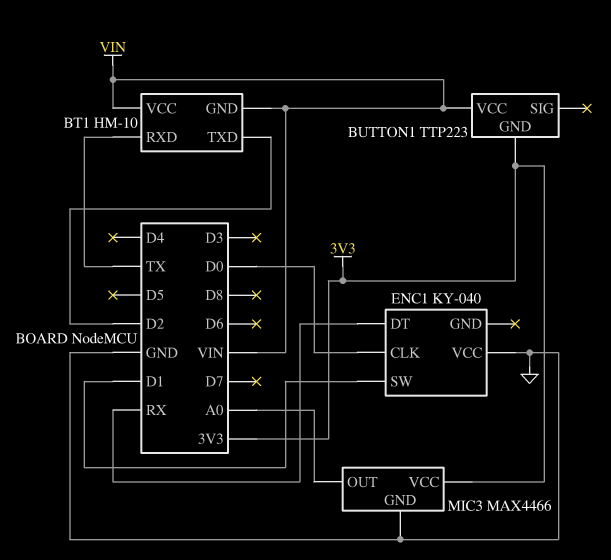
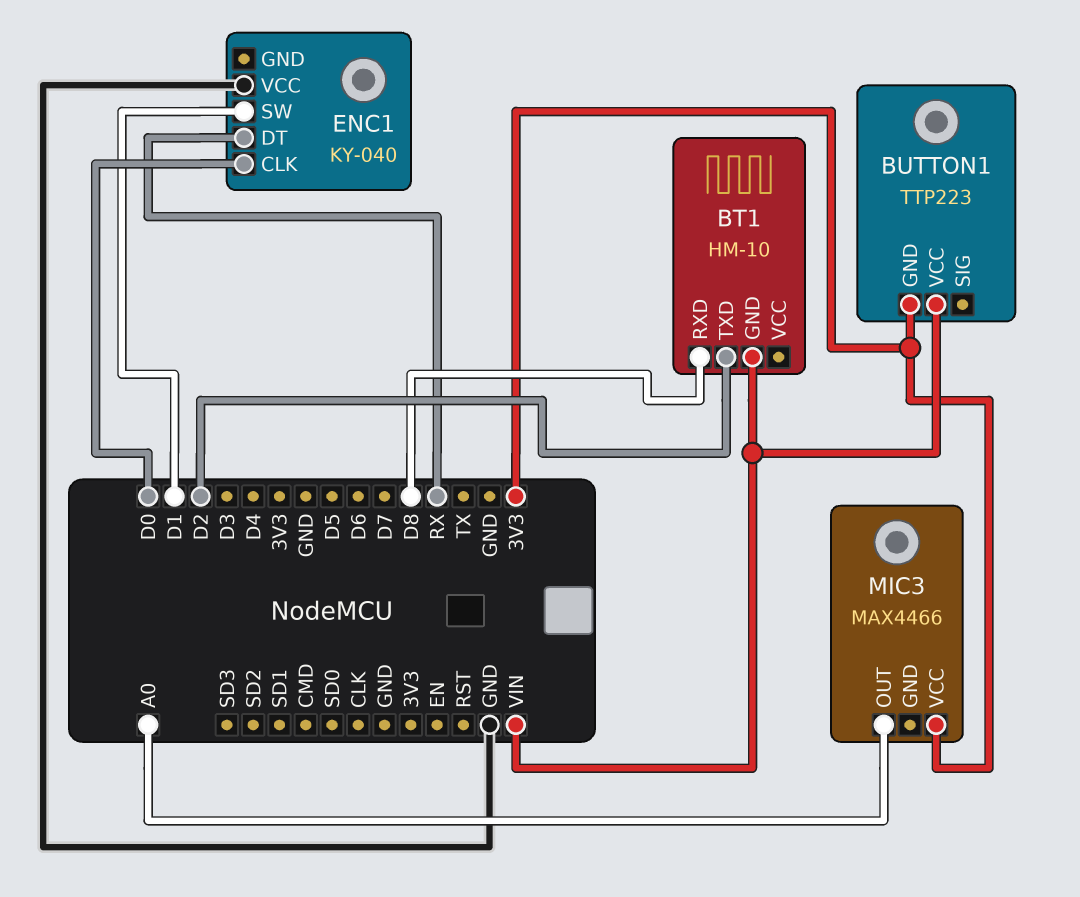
BT1 pin RXD: TX -> D8
BT1 pin VCC: VIN -> none
MIC3 pin GND: GND -> none

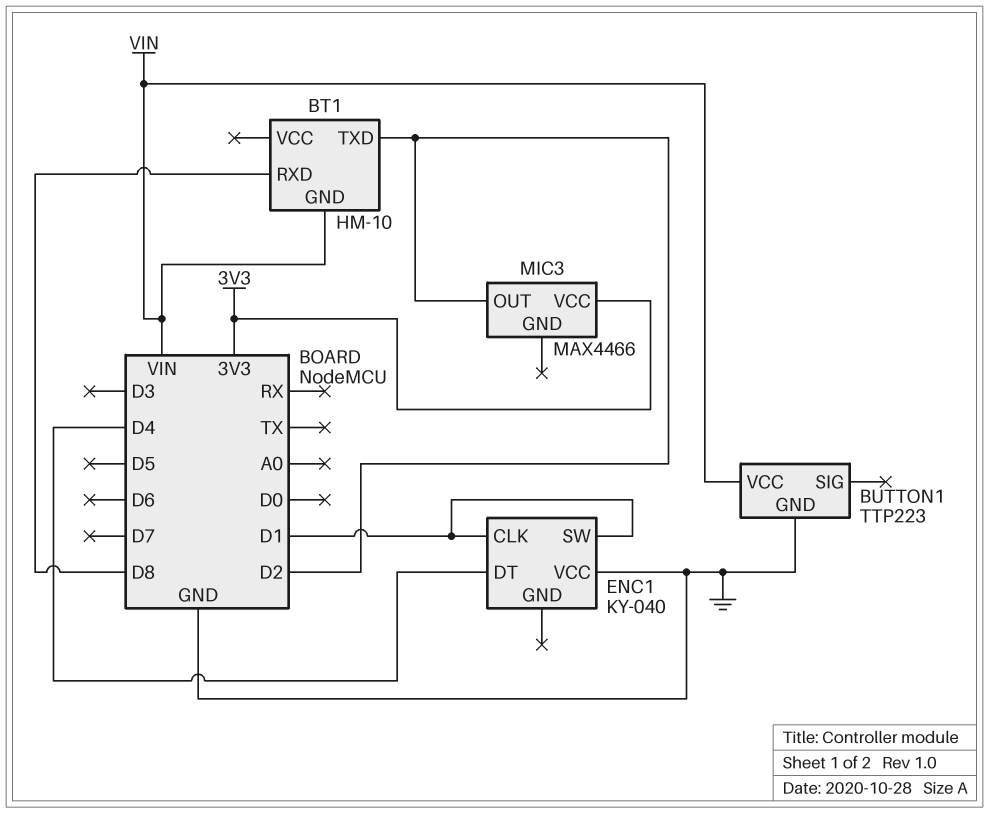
BUTTON1 pin GND: 3V3 -> GND
ENC1 pin CLK: D0 -> D1
ENC1 pin DT: RX -> D4
MIC3 pin OUT: A0 -> D2

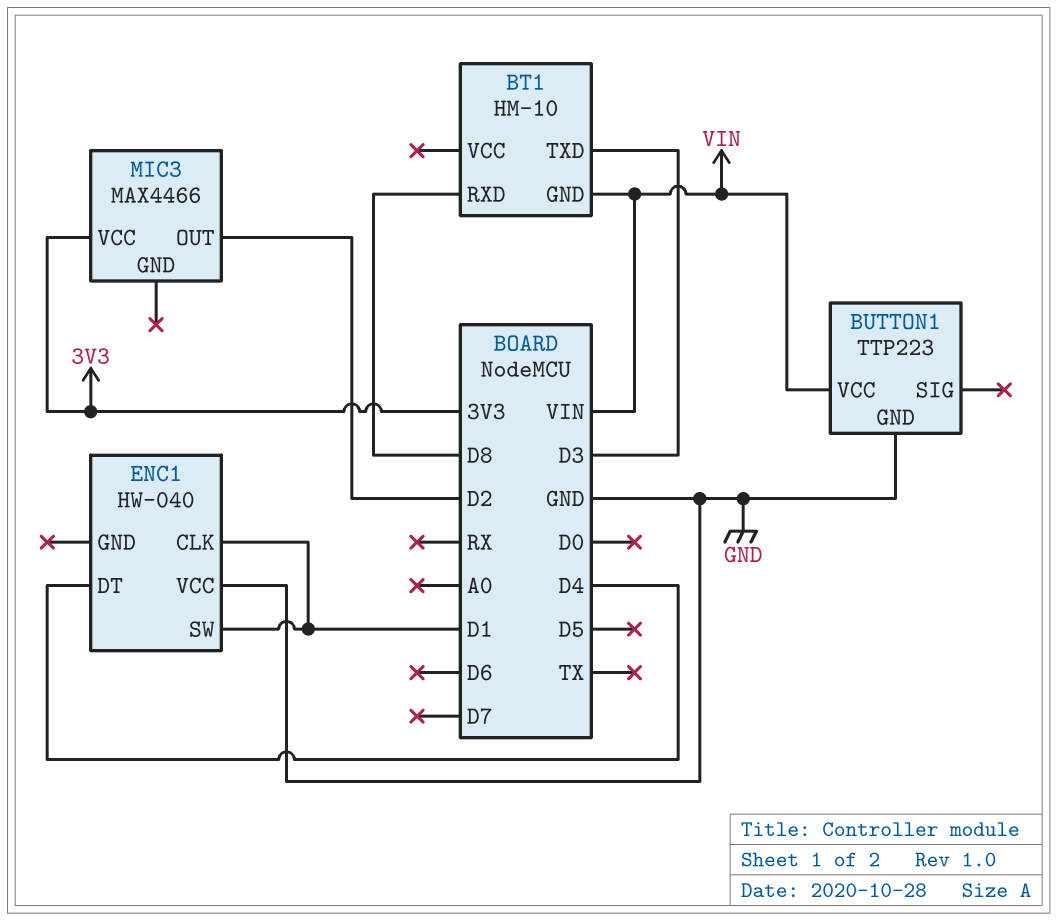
BT1 pin TXD: D2 -> D3
ENC1: KY-040 -> HW-040

